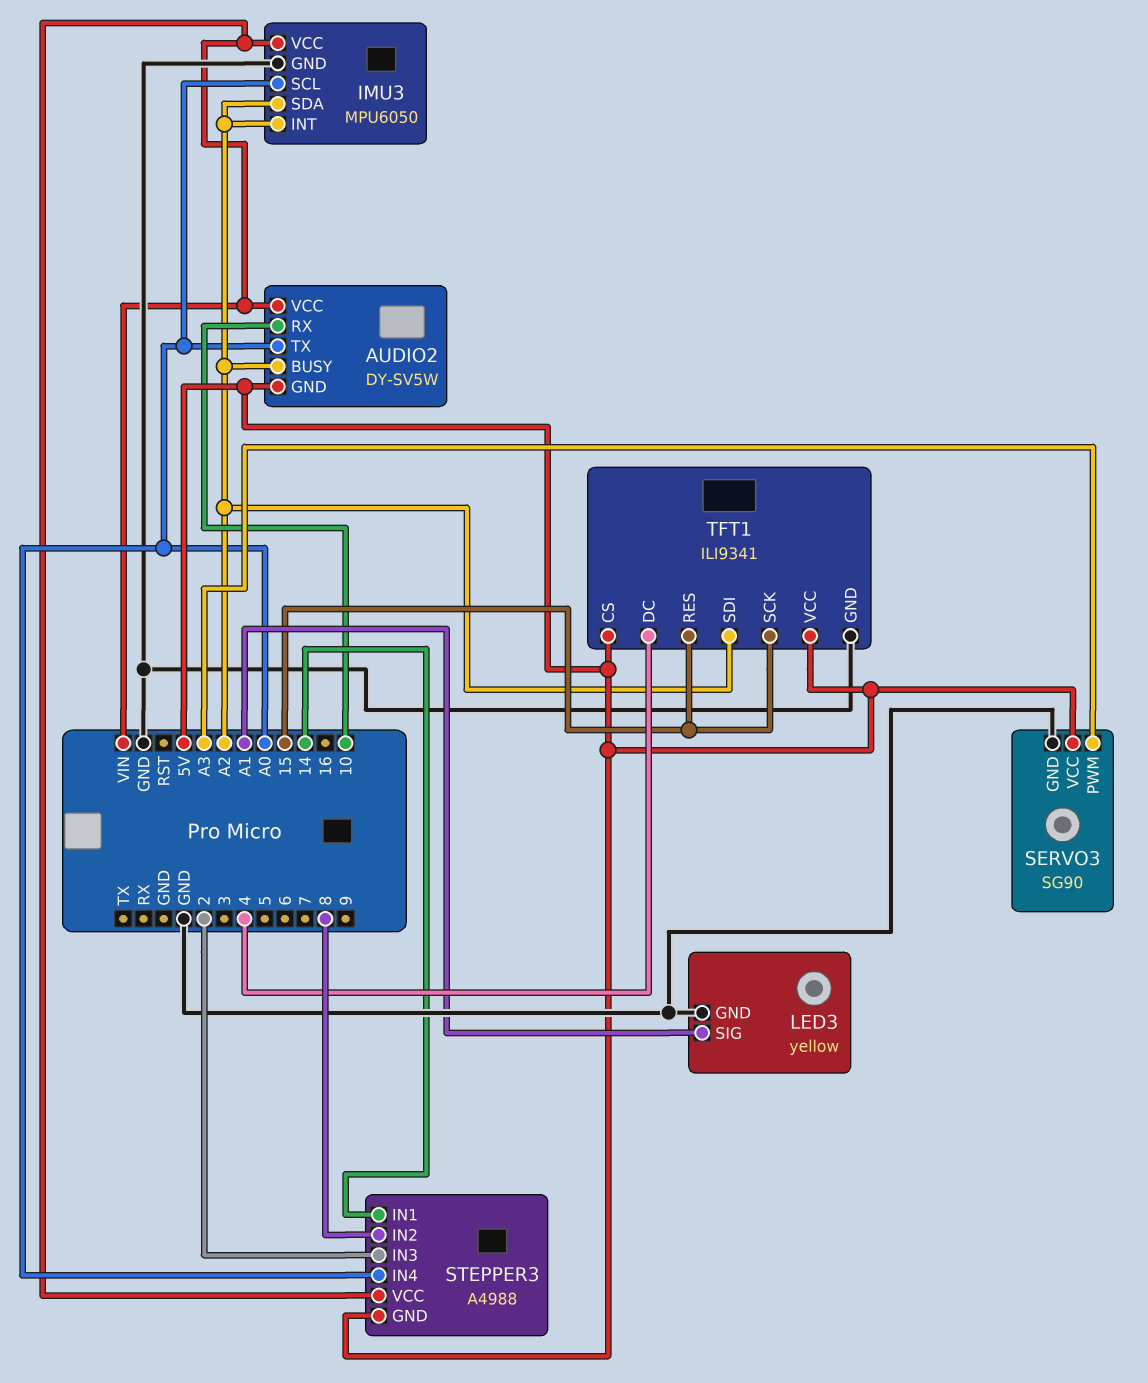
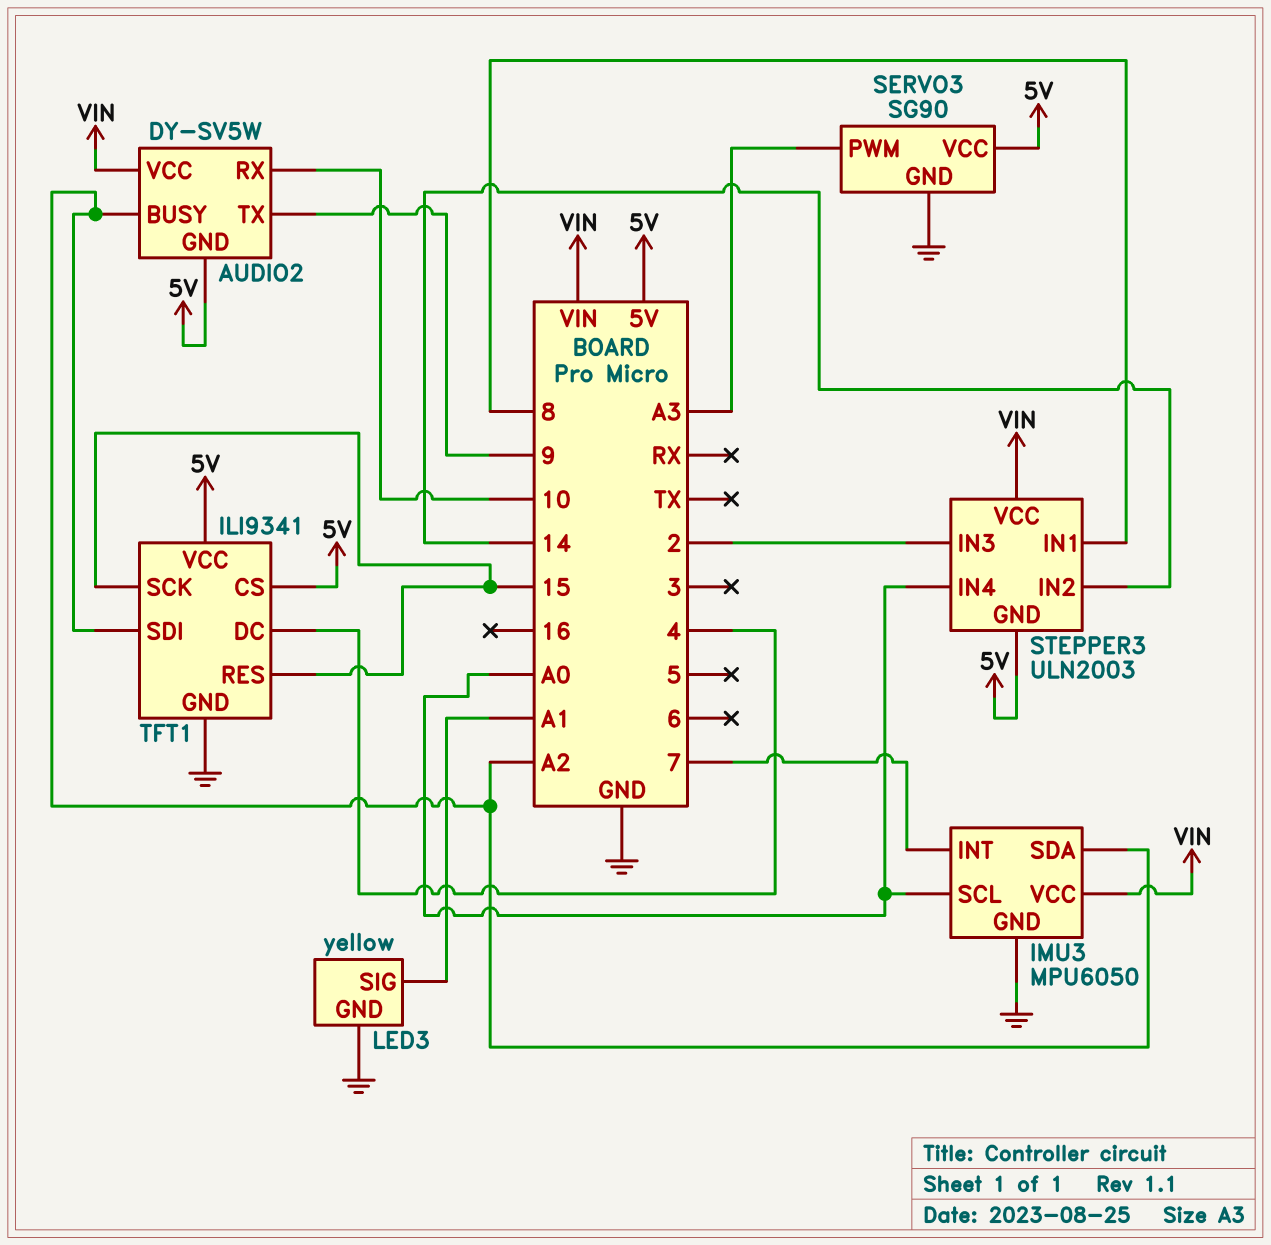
AUDIO2 pin TX: A0 -> 9
IMU3 pin INT: A2 -> 7
STEPPER3: A4988 -> ULN2003
STEPPER3 pin IN1: 14 -> 8
STEPPER3 pin IN2: 8 -> 14

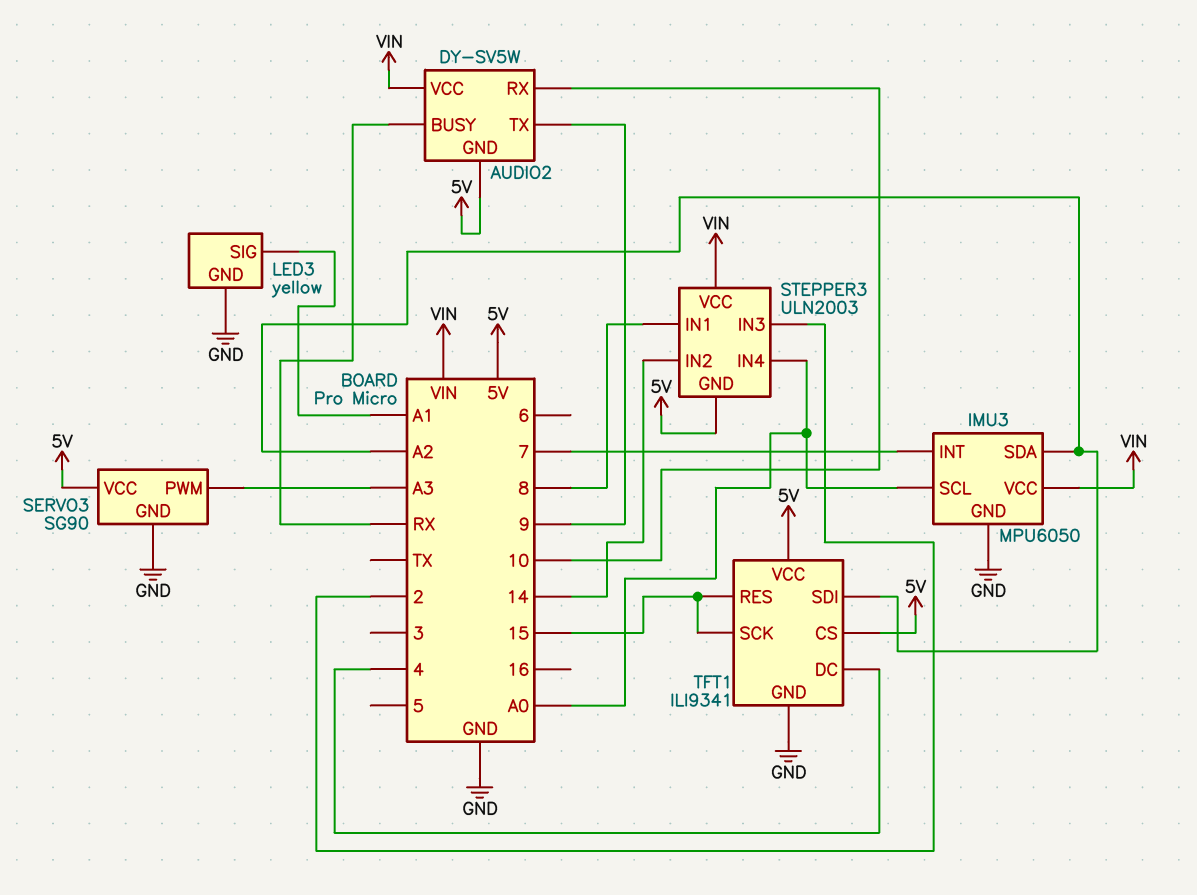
AUDIO2 pin BUSY: A2 -> RX

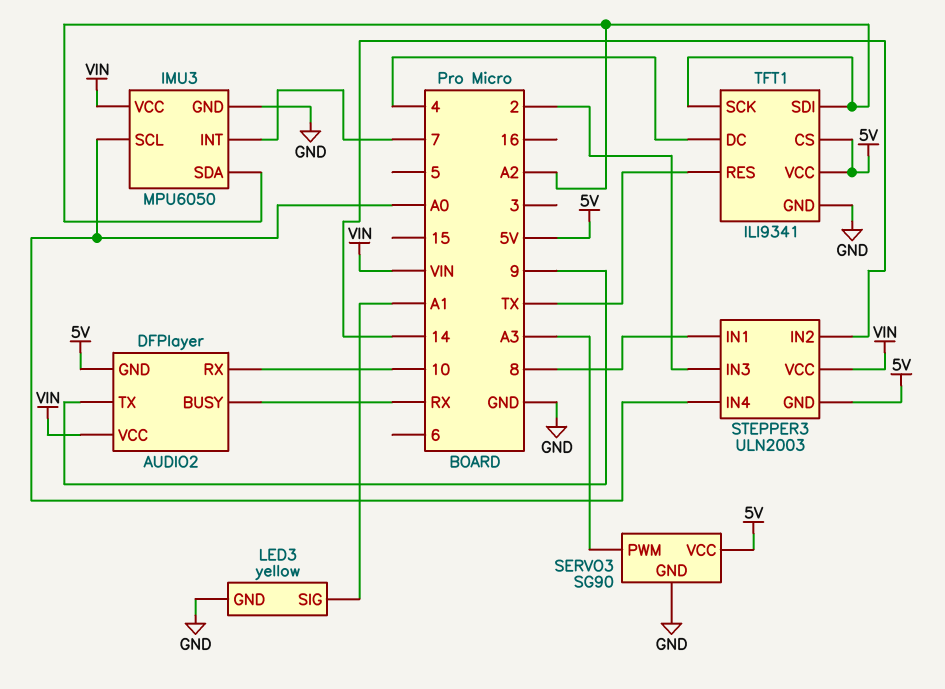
AUDIO2: DY-SV5W -> DFPlayer
TFT1 pin RES: 15 -> TX
TFT1 pin SCK: 15 -> A2

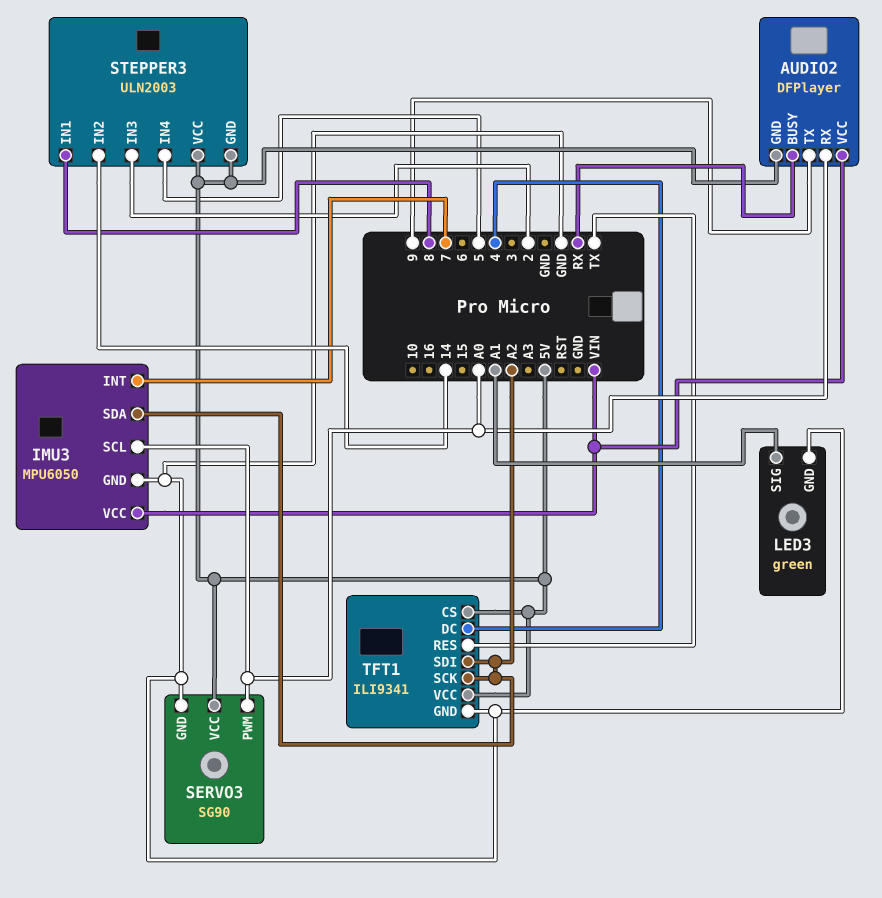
AUDIO2 pin RX: 10 -> A0
LED3: yellow -> green
SERVO3 pin PWM: A3 -> A0
STEPPER3 pin IN4: A0 -> 5
STEPPER3 pin VCC: VIN -> 5V

